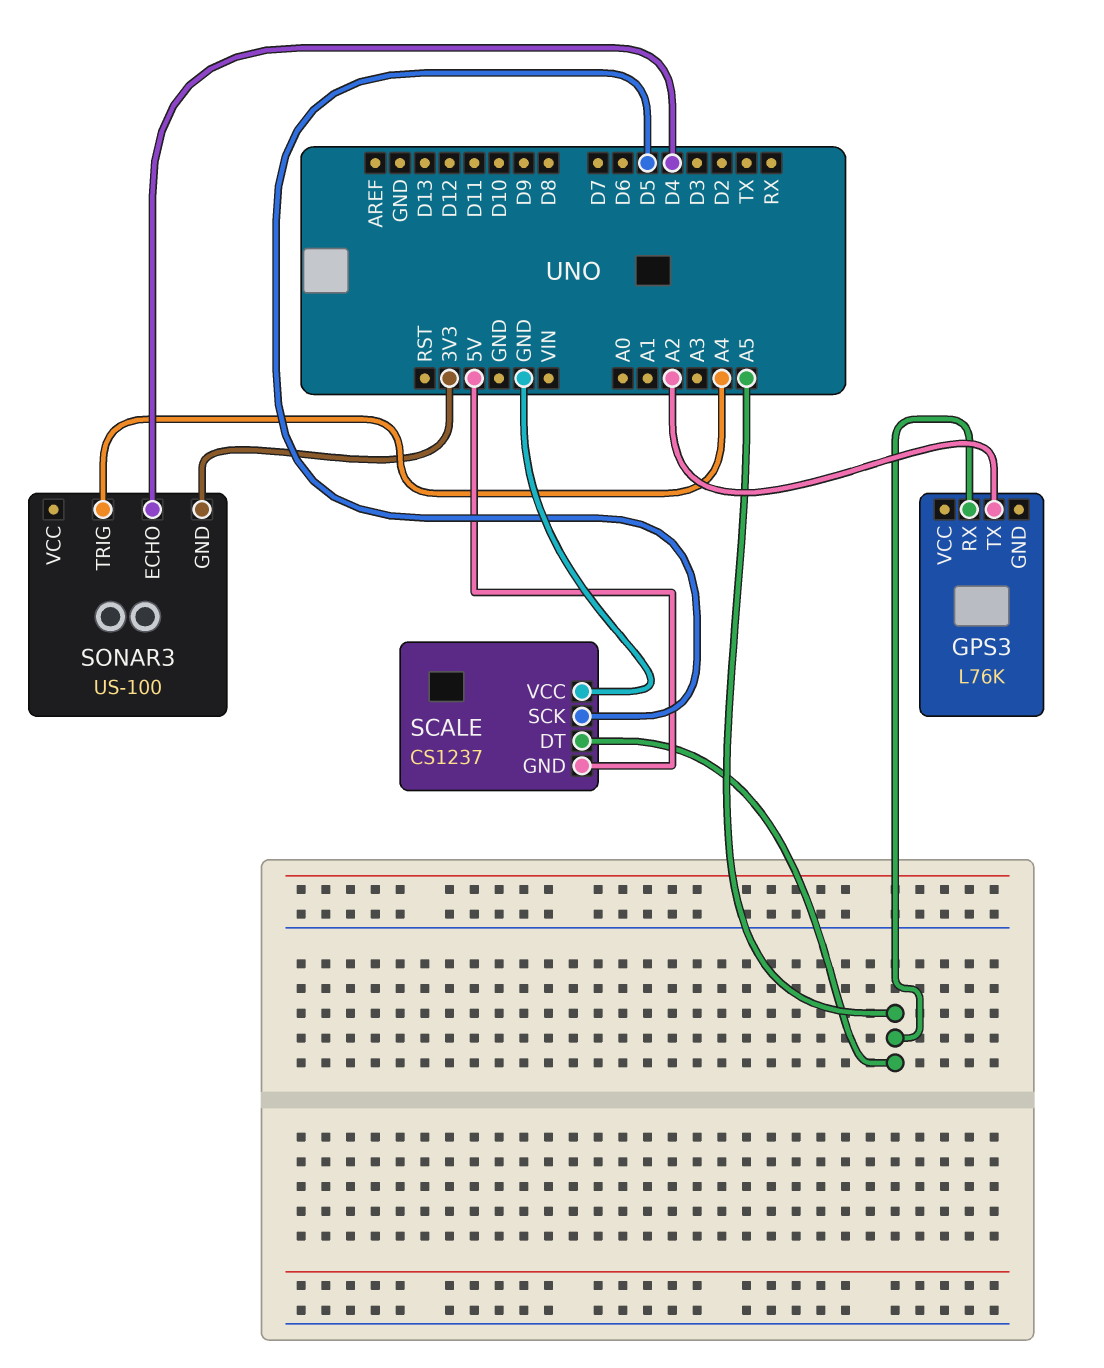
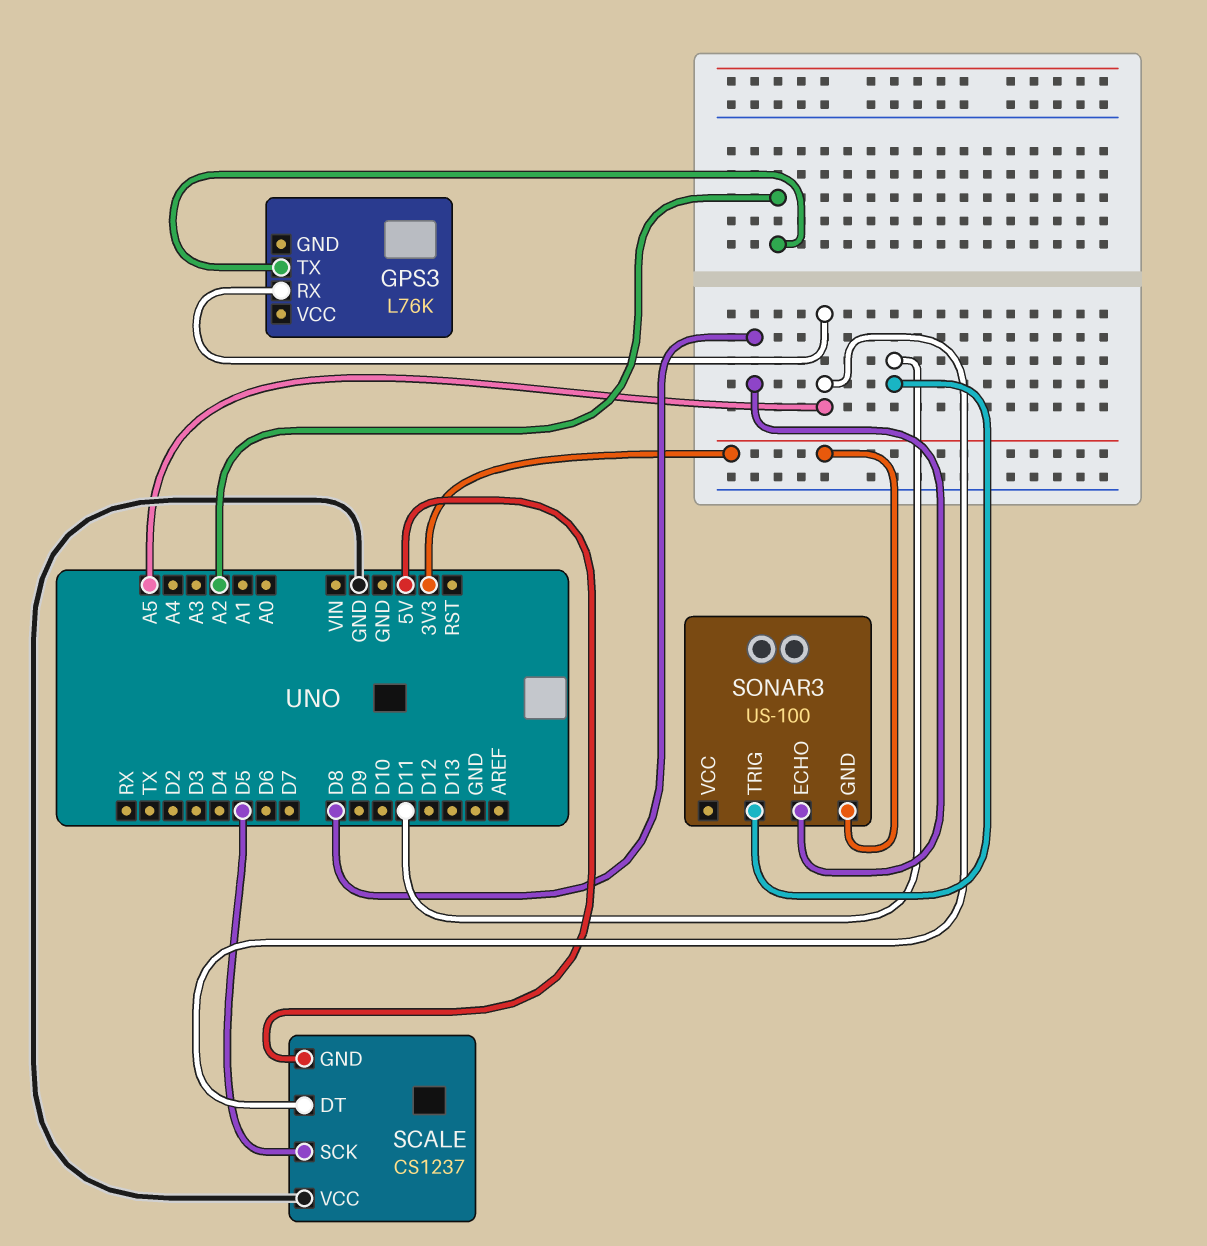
SONAR3 pin ECHO: D4 -> D8
SONAR3 pin TRIG: A4 -> D11

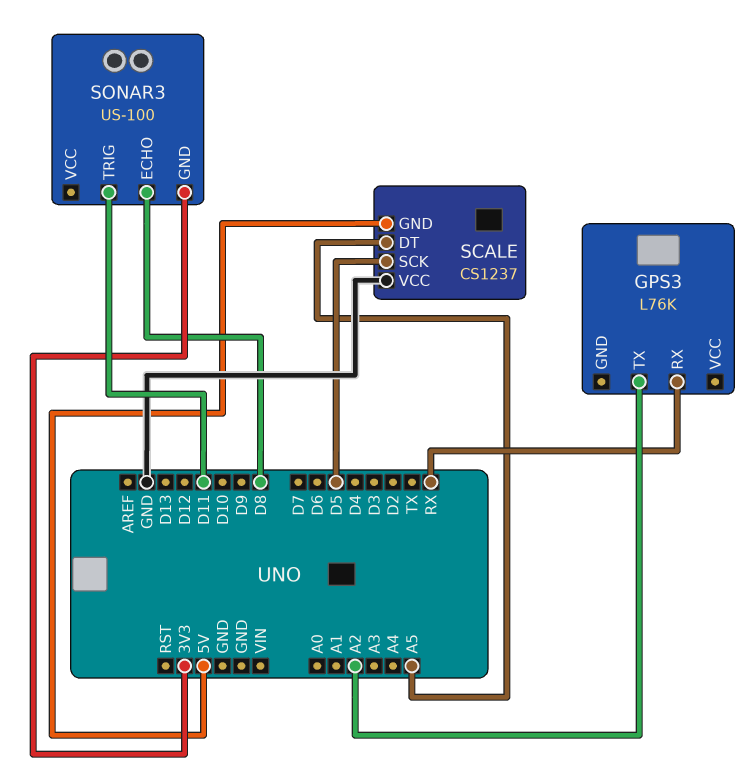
GPS3 pin RX: A5 -> RX

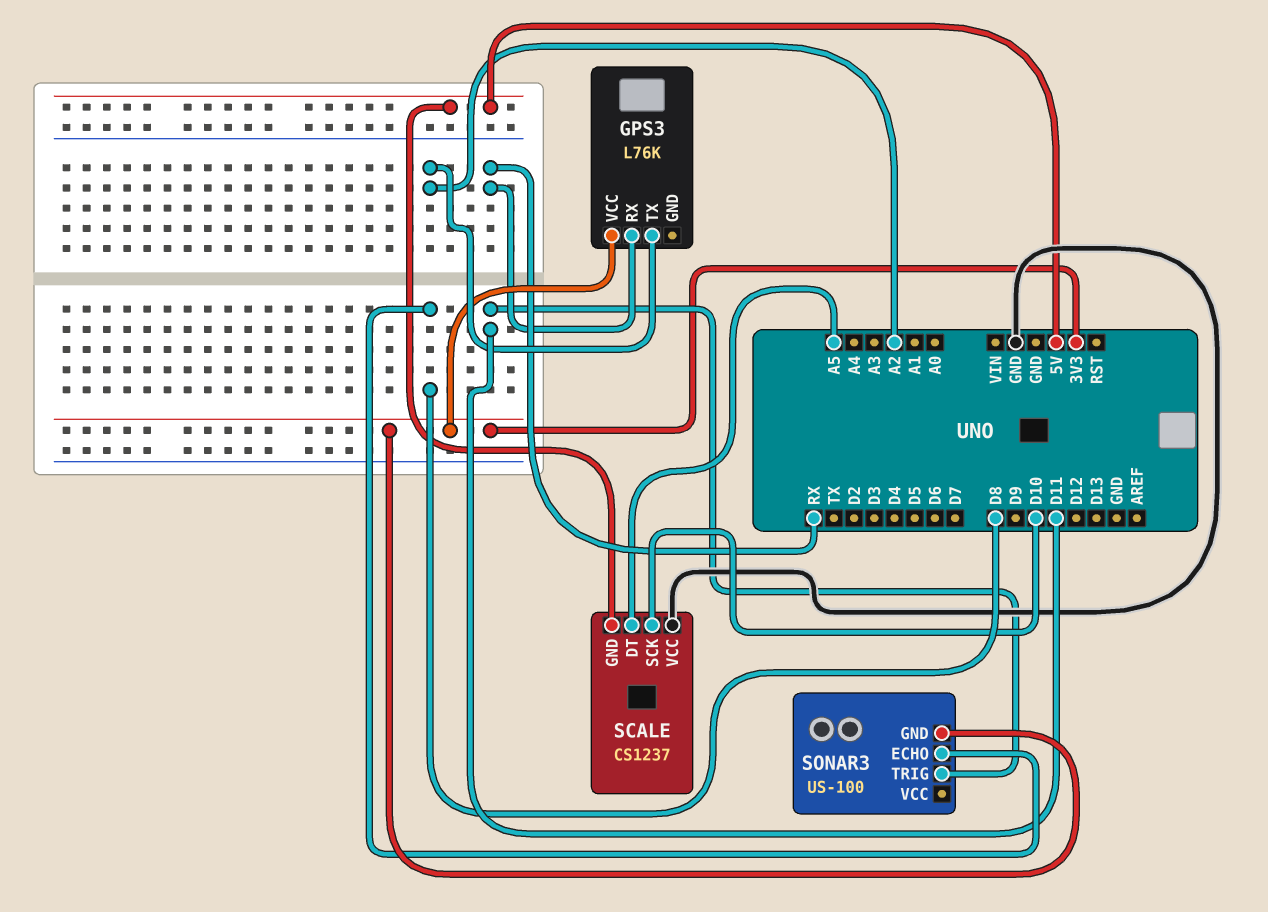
GPS3 pin VCC: none -> 3V3
SCALE pin SCK: D5 -> D10

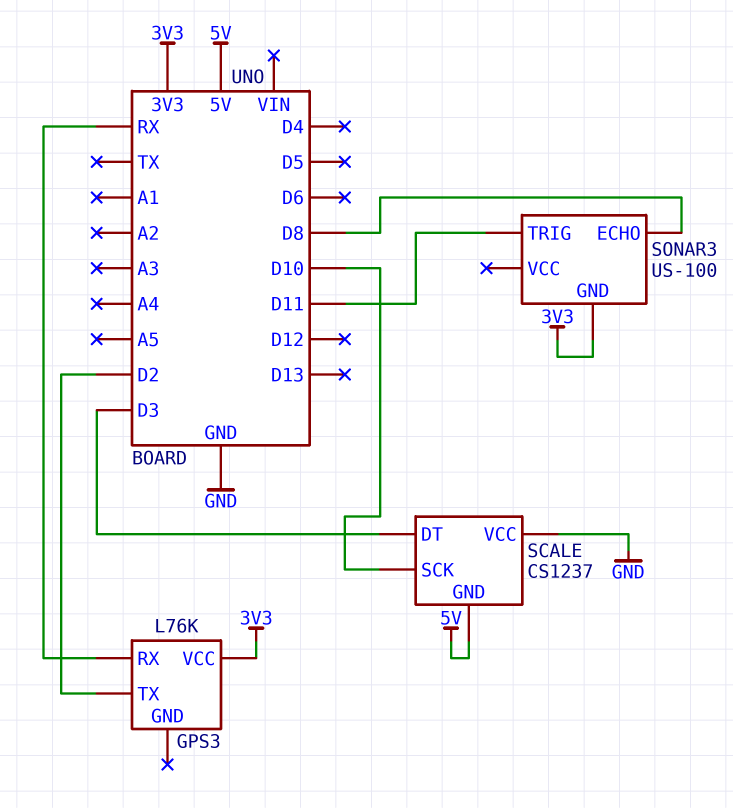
GPS3 pin TX: A2 -> D2
SCALE pin DT: A5 -> D3

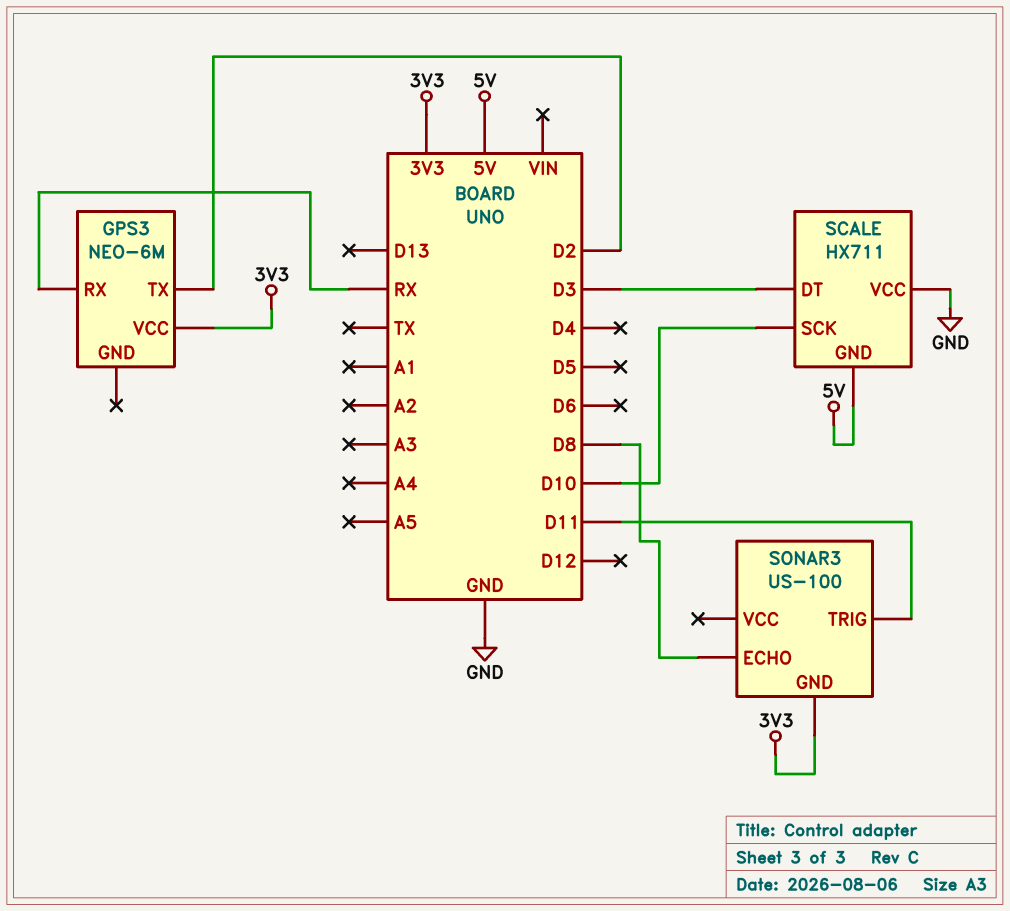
GPS3: L76K -> NEO-6M
SCALE: CS1237 -> HX711

